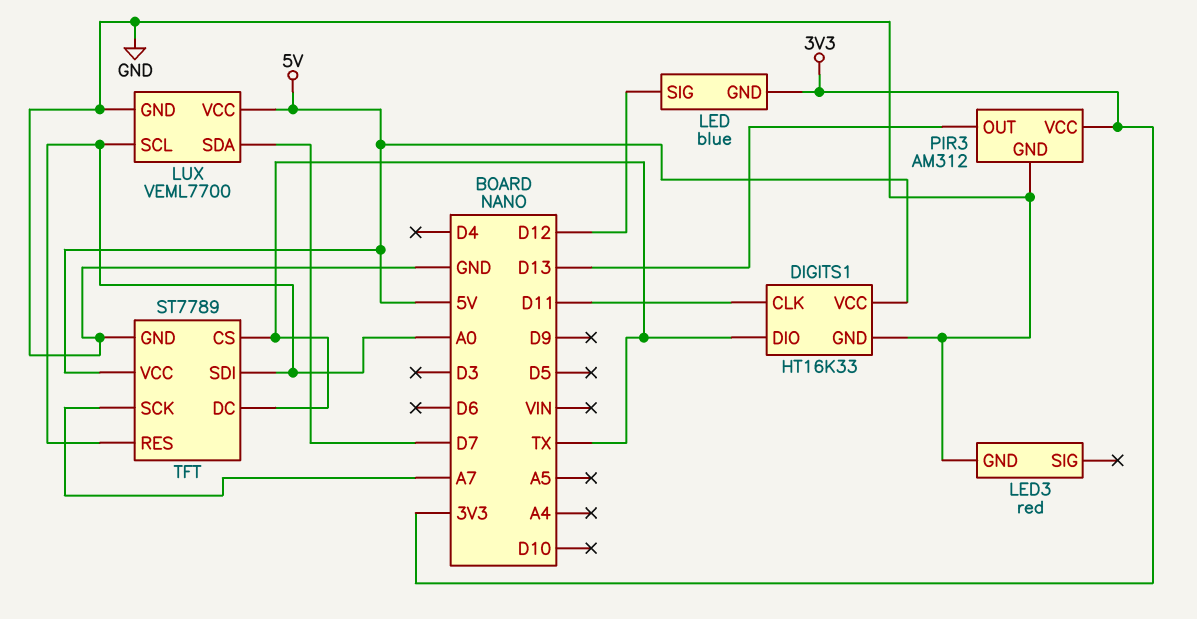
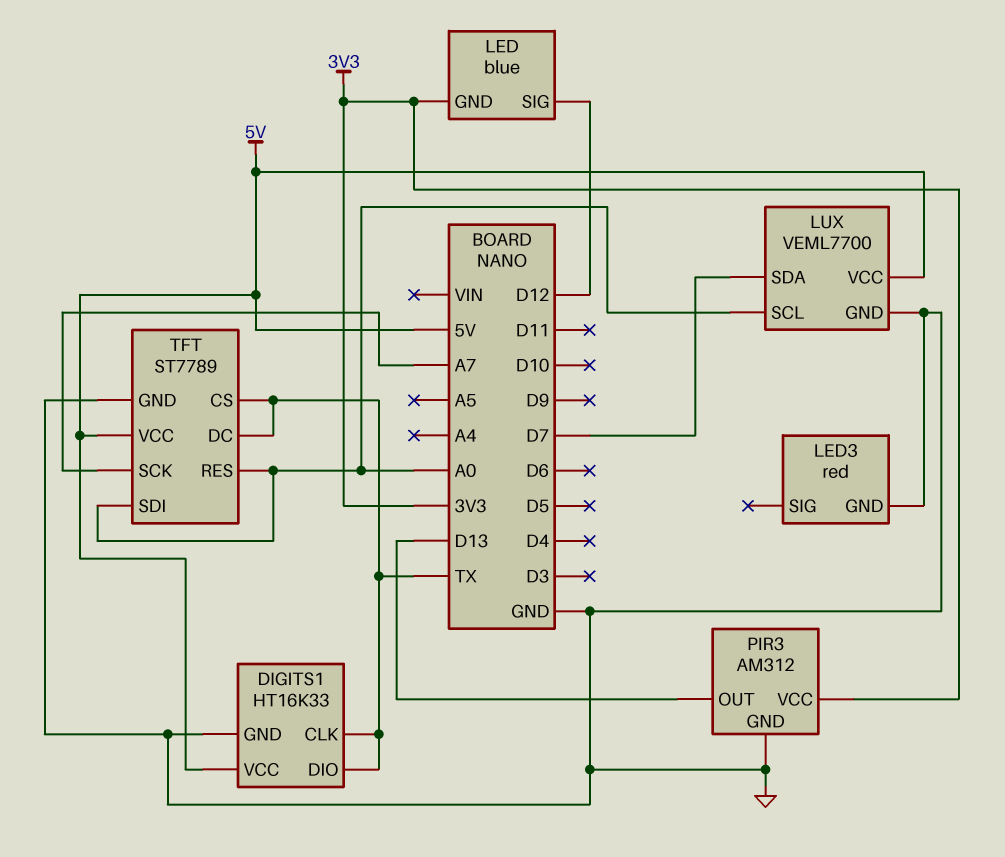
DIGITS1 pin CLK: D11 -> TX

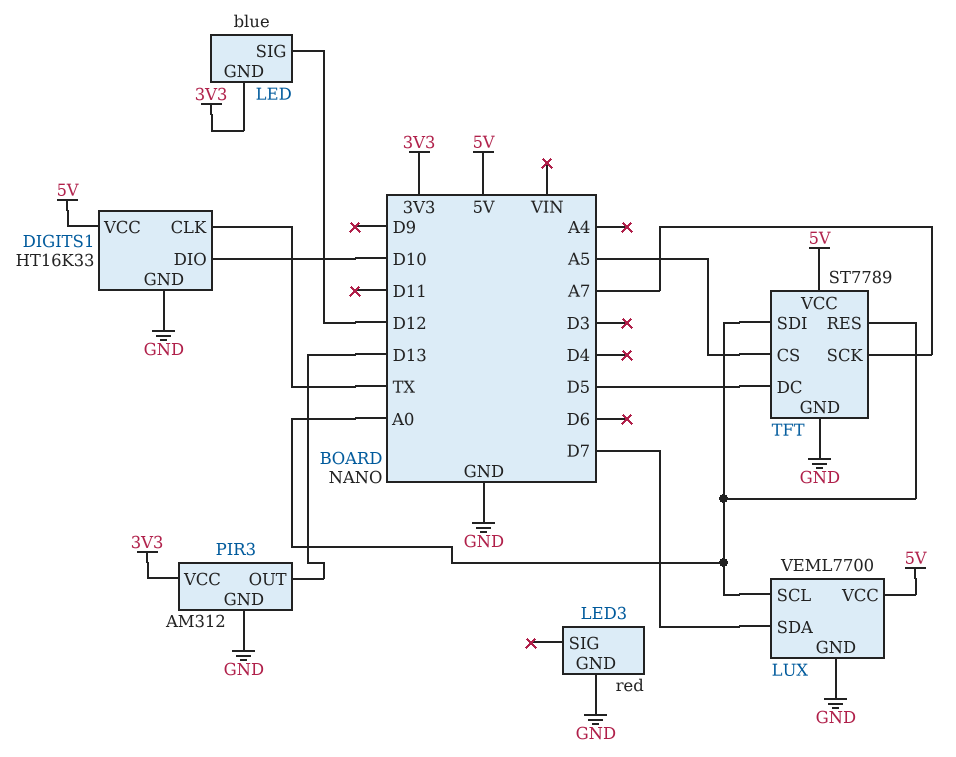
DIGITS1 pin DIO: TX -> D10
TFT pin CS: TX -> A5
TFT pin DC: TX -> D5

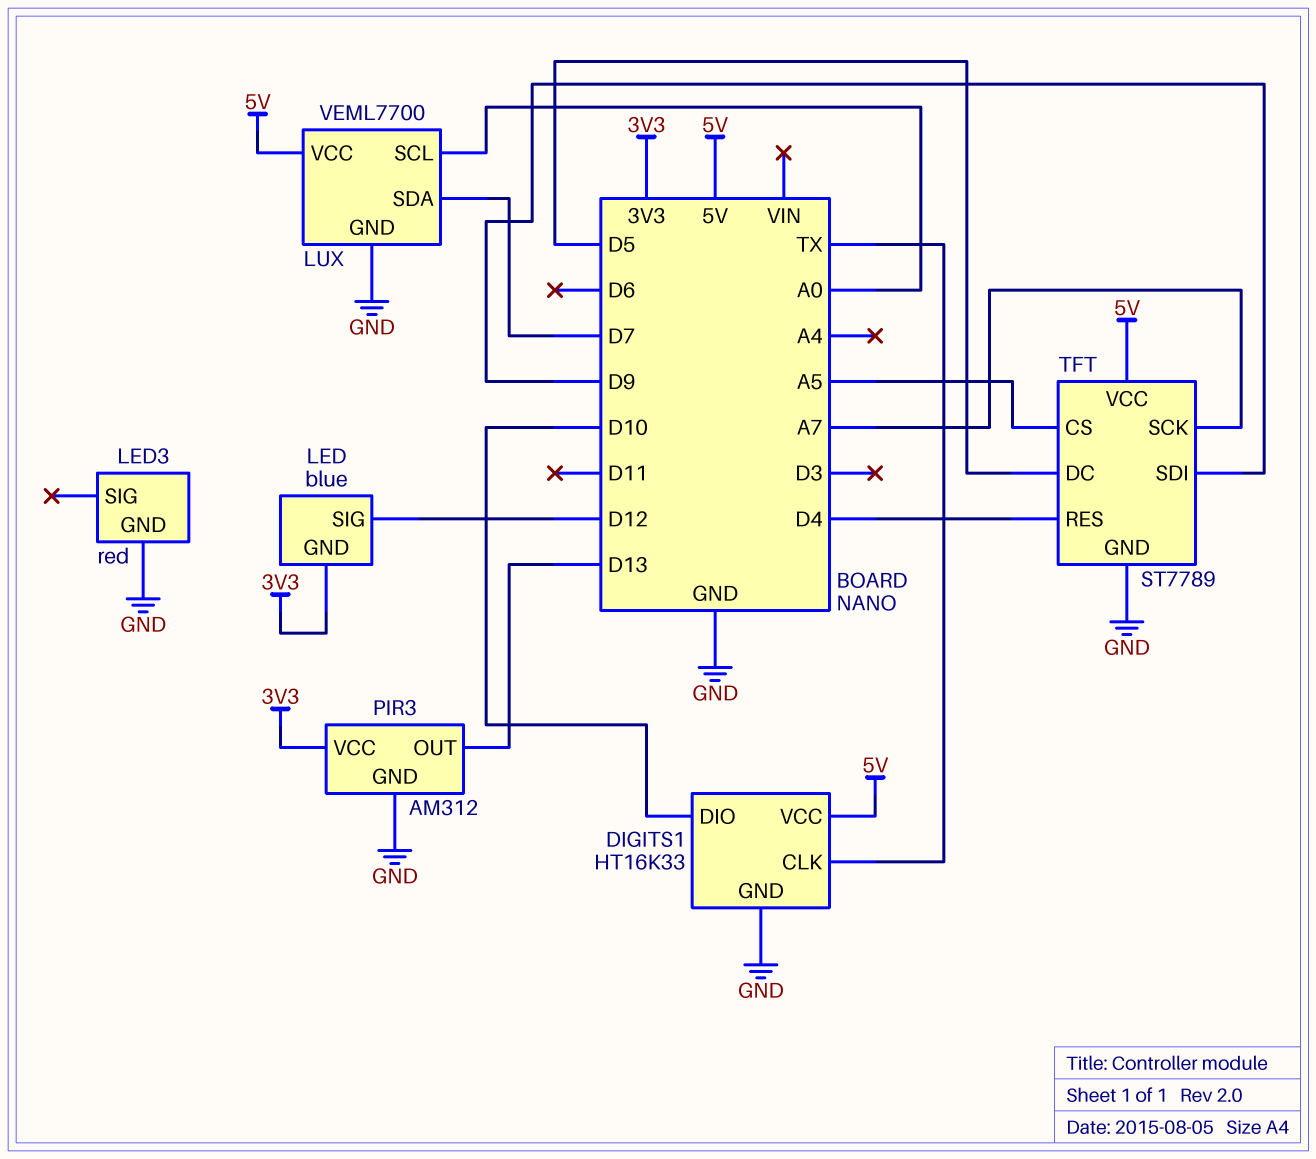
TFT pin RES: A0 -> D4
TFT pin SDI: A0 -> D9

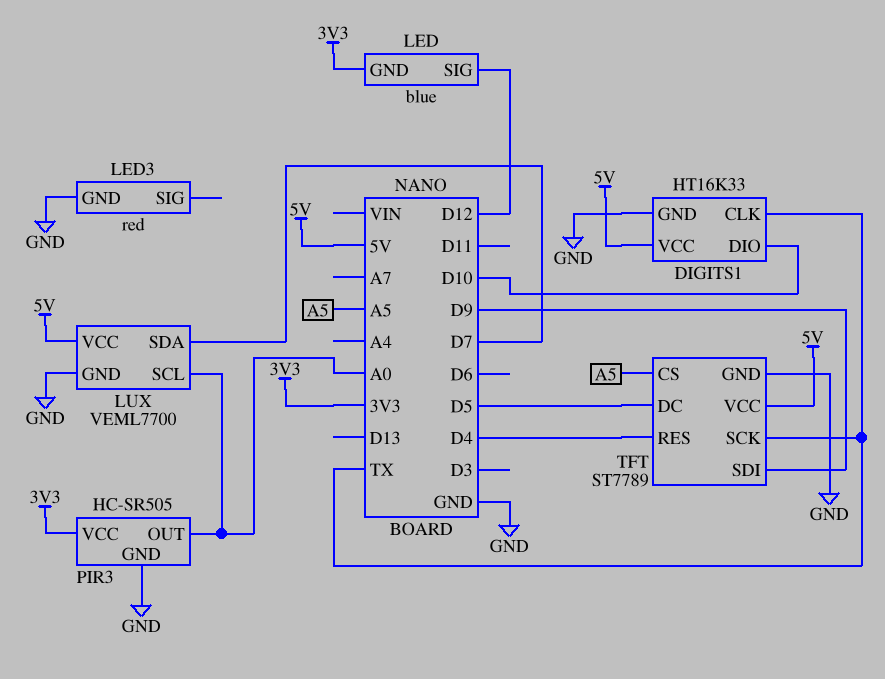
PIR3: AM312 -> HC-SR505
PIR3 pin OUT: D13 -> A0
TFT pin SCK: A7 -> TX

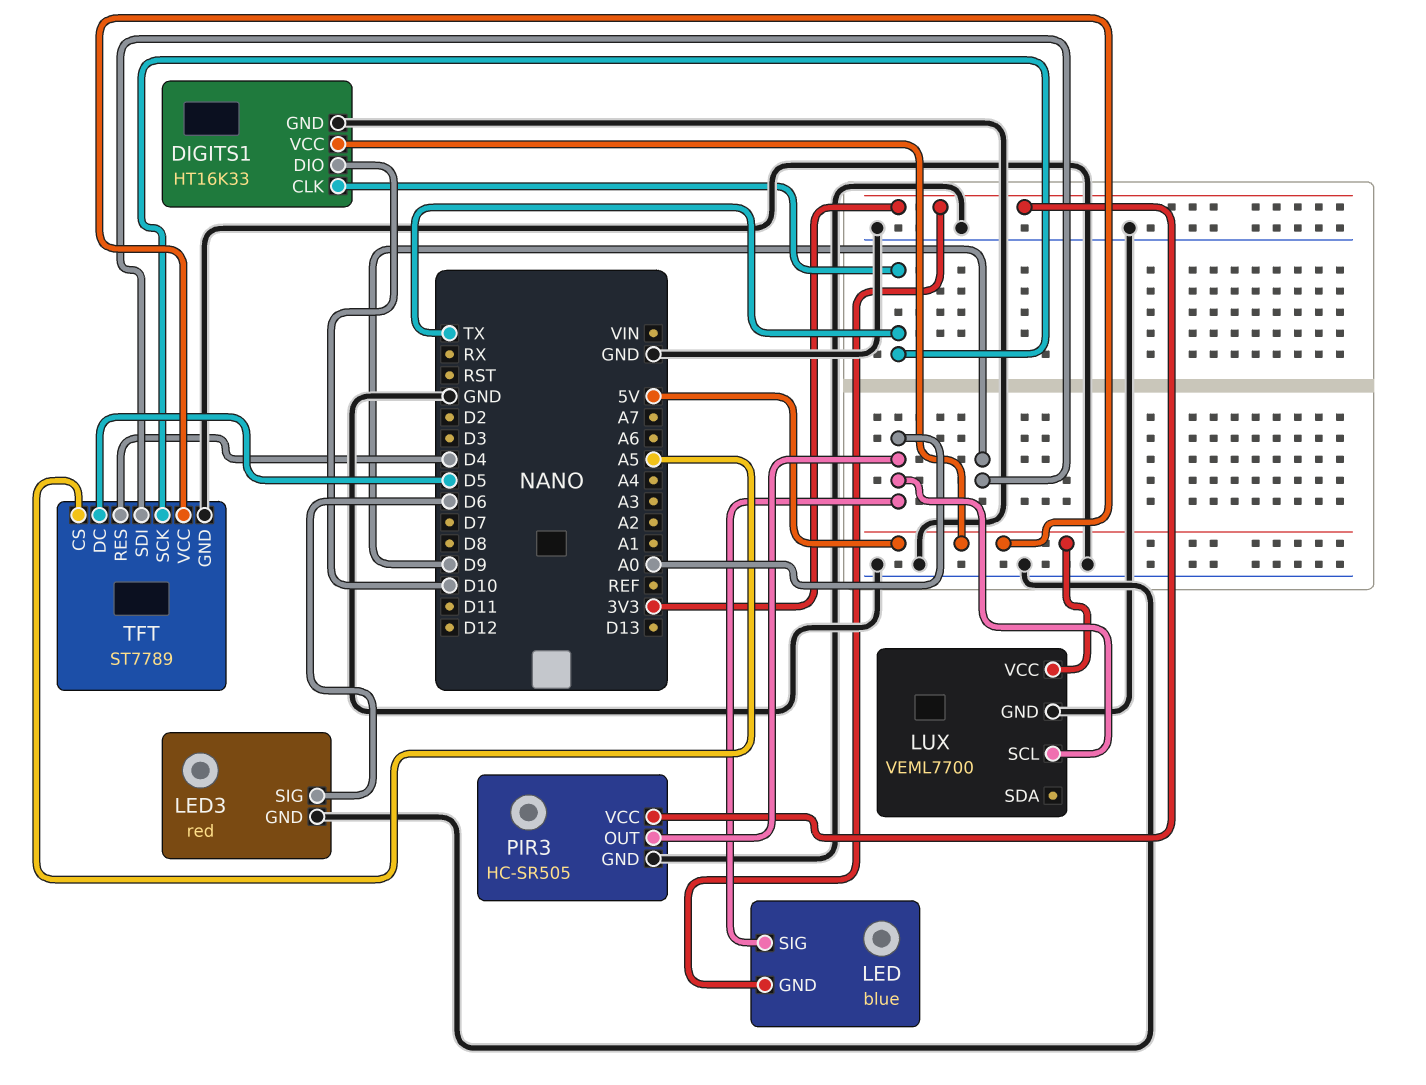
LED pin SIG: D12 -> A0
LED3 pin SIG: none -> D6
LUX pin SDA: D7 -> none

